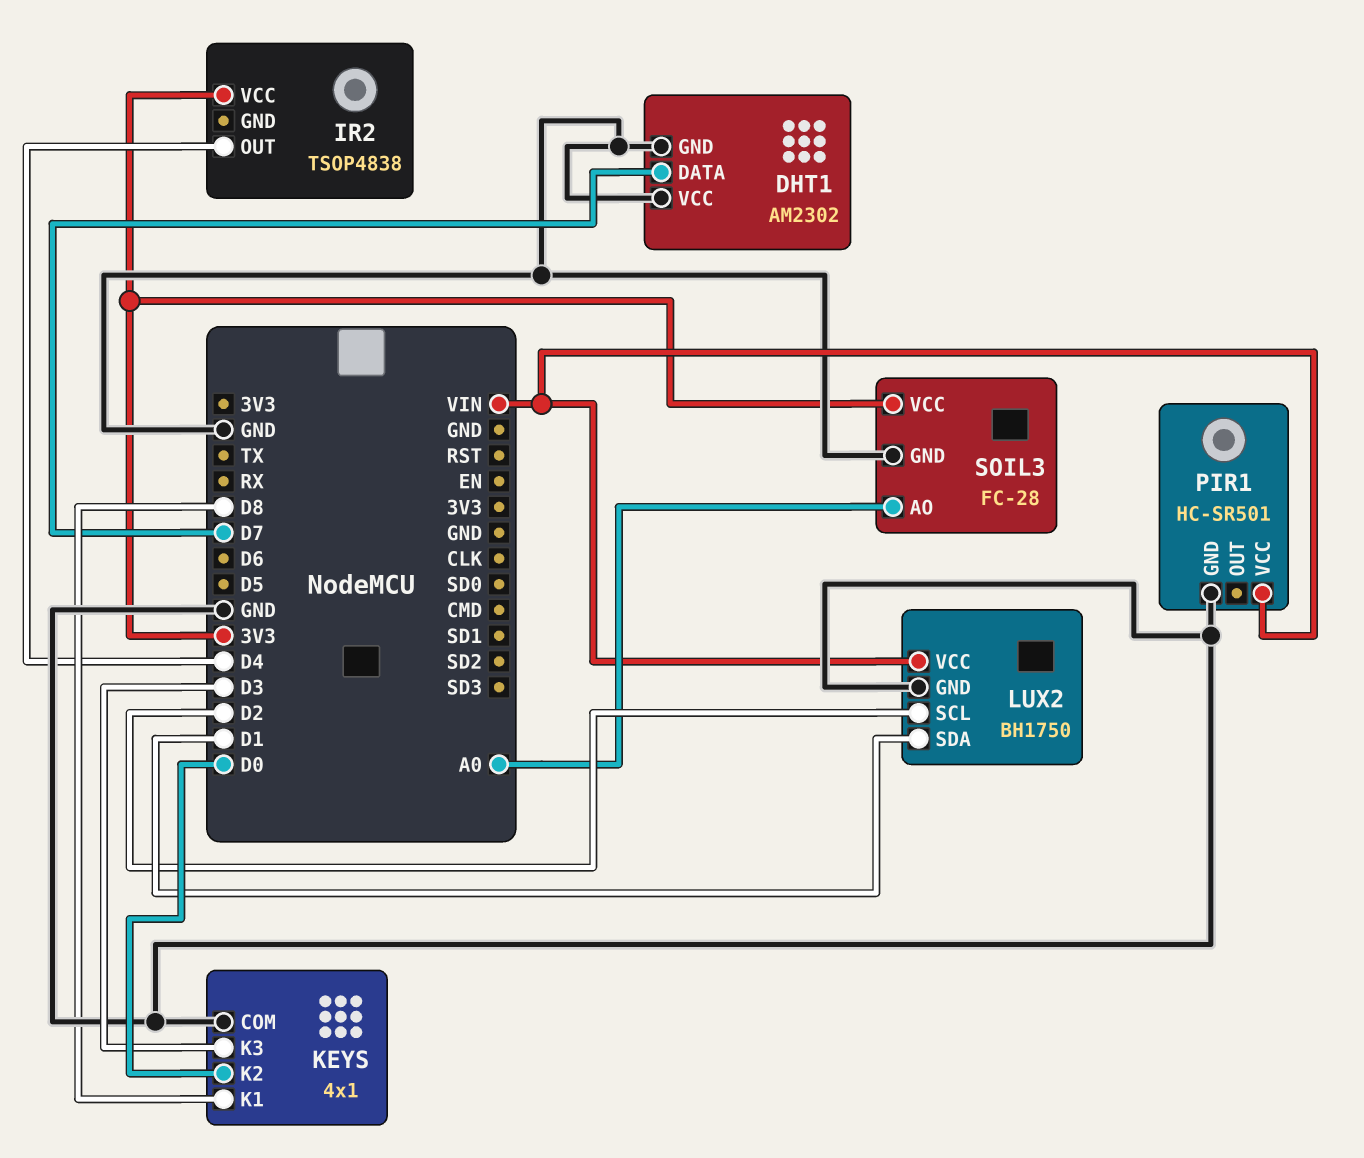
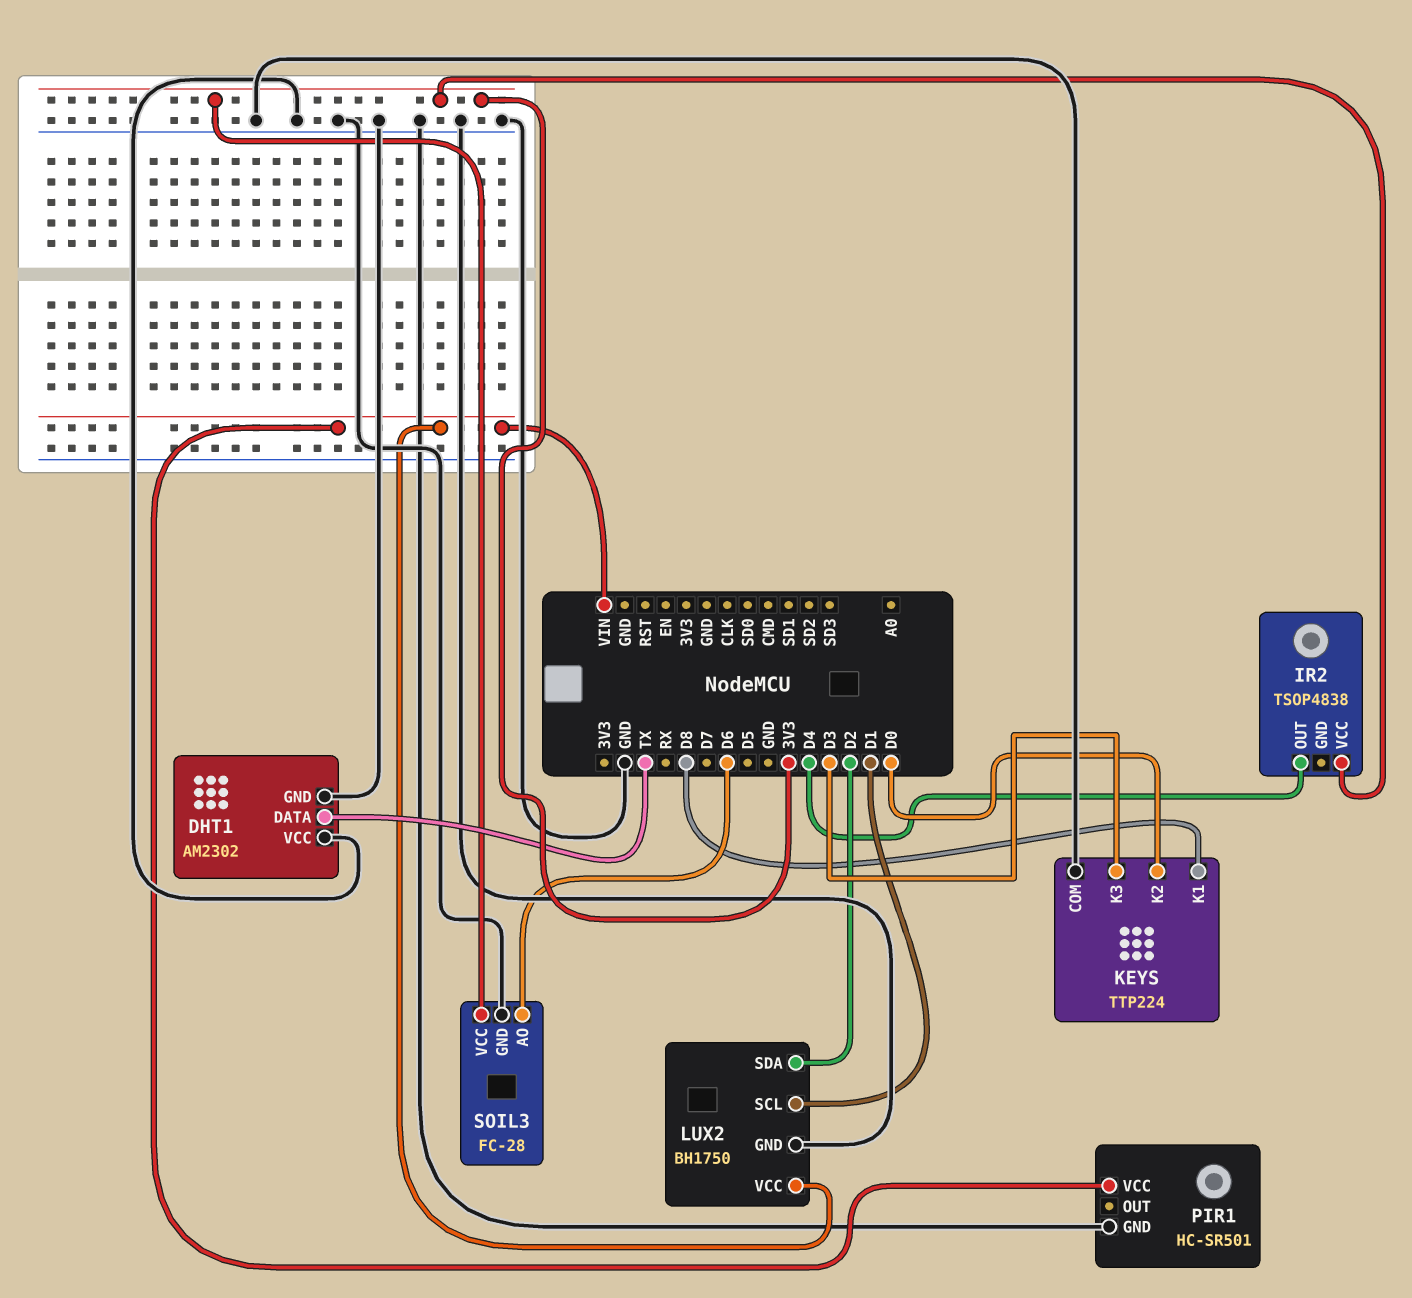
DHT1 pin DATA: D7 -> TX
KEYS: 4x1 -> TTP224
LUX2 pin SCL: D2 -> D1
LUX2 pin SDA: D1 -> D2
SOIL3 pin AO: A0 -> D6

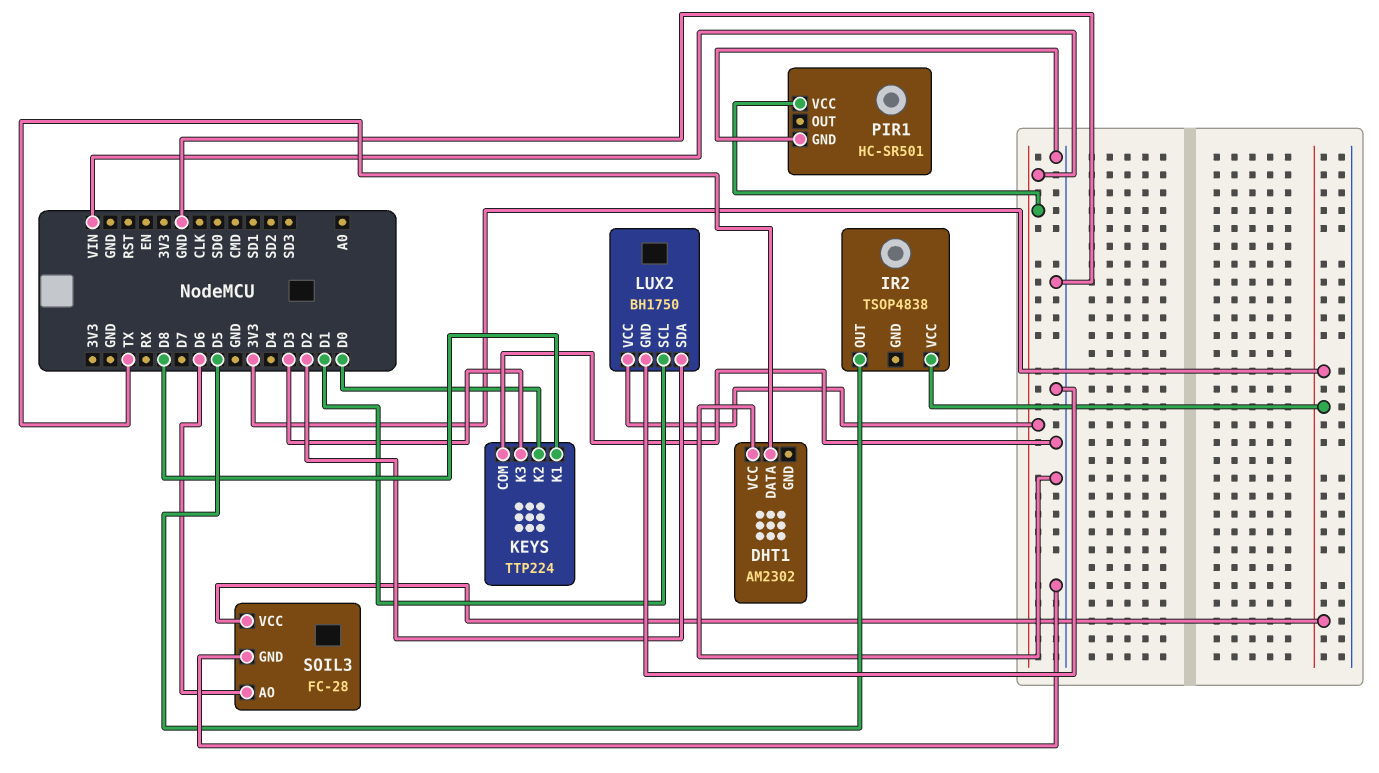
DHT1 pin GND: GND -> none
IR2 pin OUT: D4 -> D5

